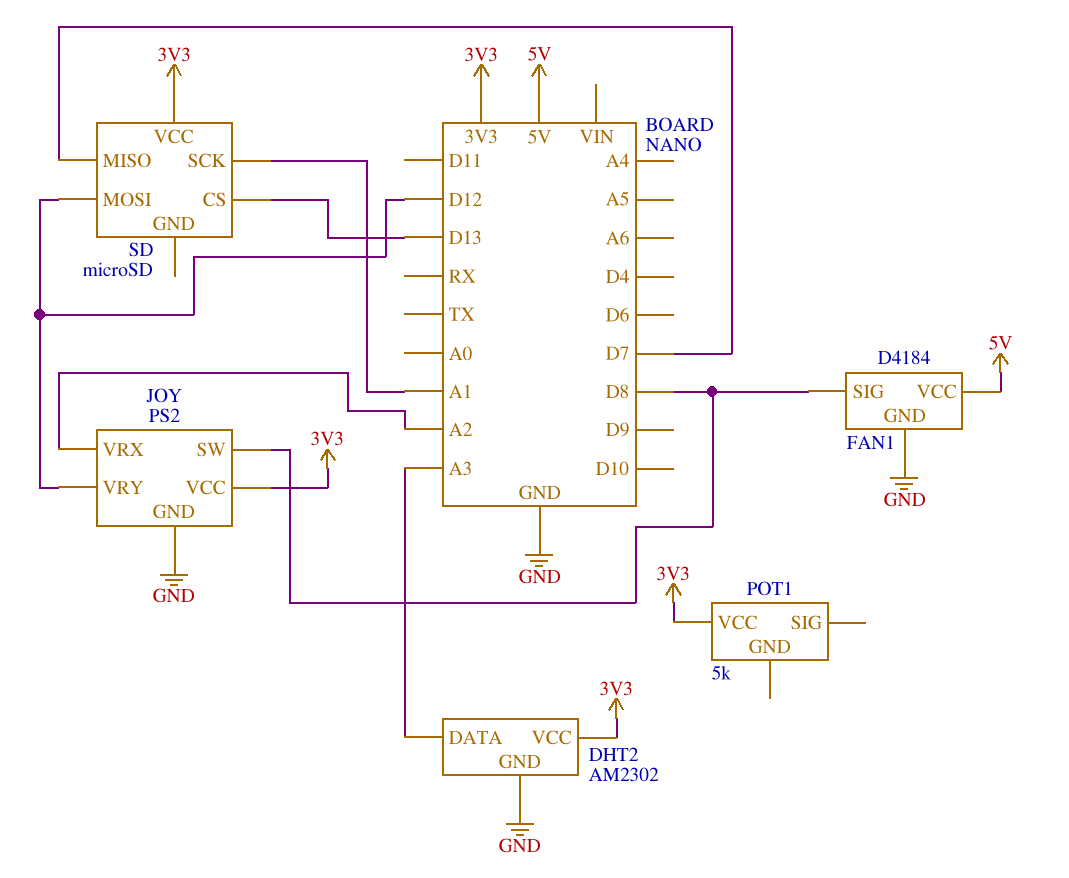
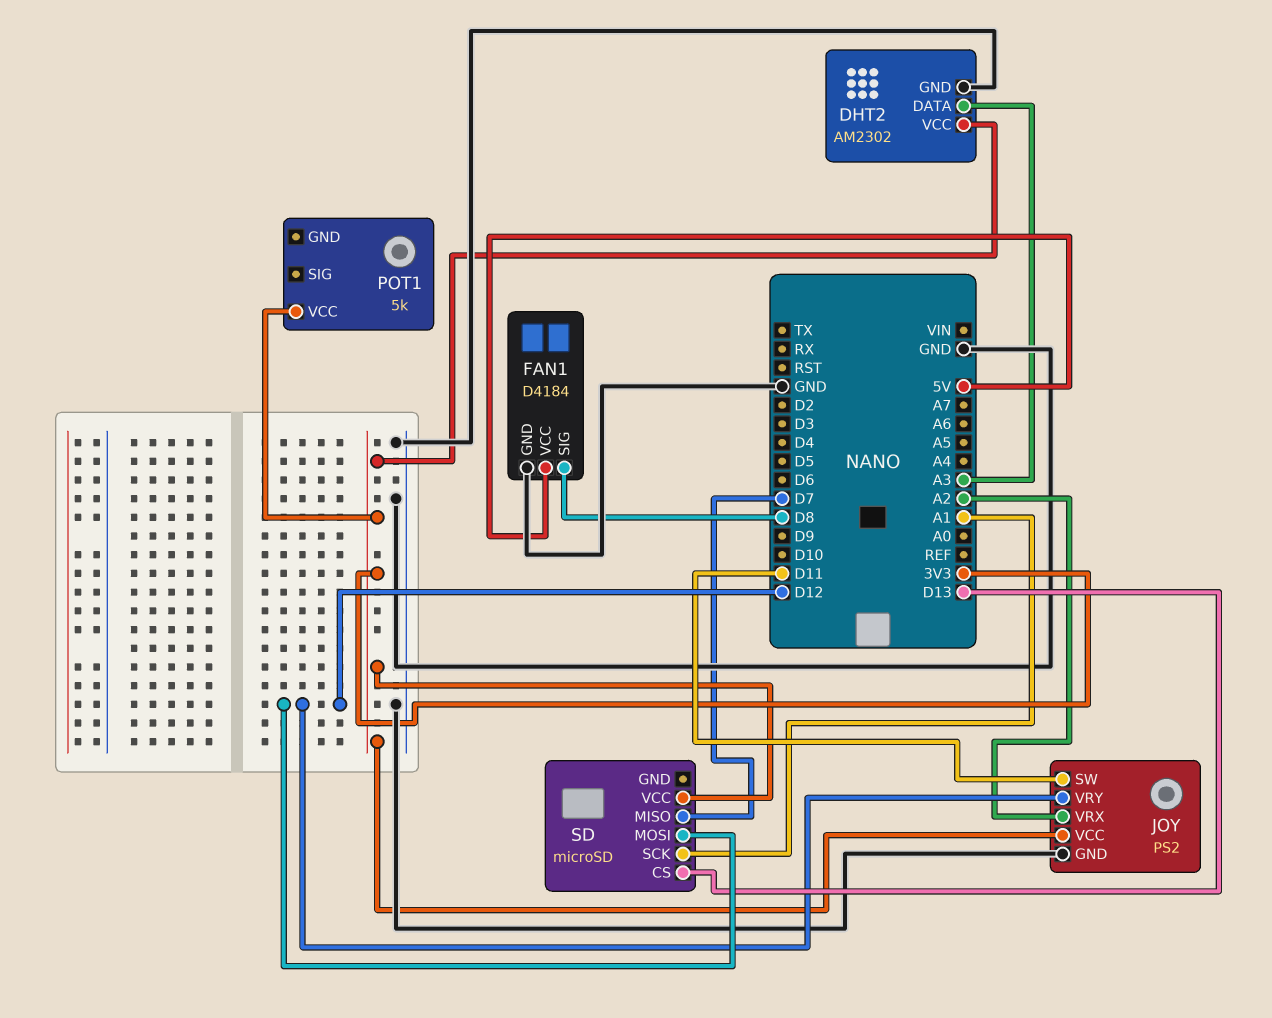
JOY pin SW: D8 -> D11

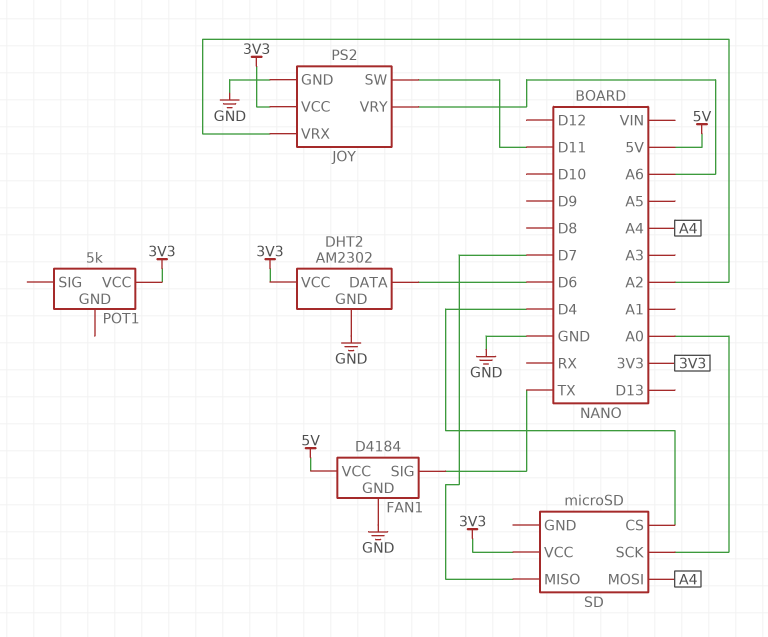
DHT2 pin DATA: A3 -> D6
FAN1 pin SIG: D8 -> TX
JOY pin VRY: D12 -> A6
SD pin CS: D13 -> D4
SD pin MOSI: D12 -> A4
SD pin SCK: A1 -> A0

